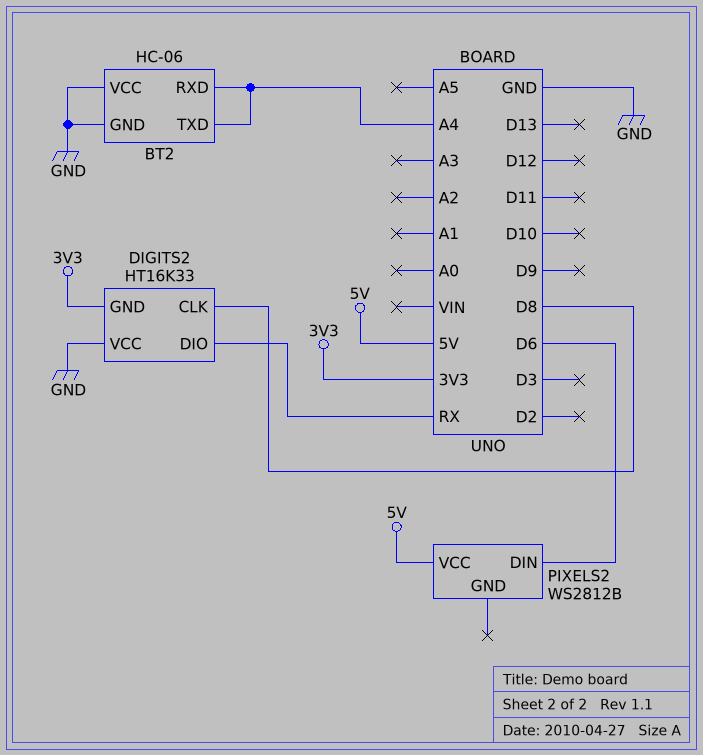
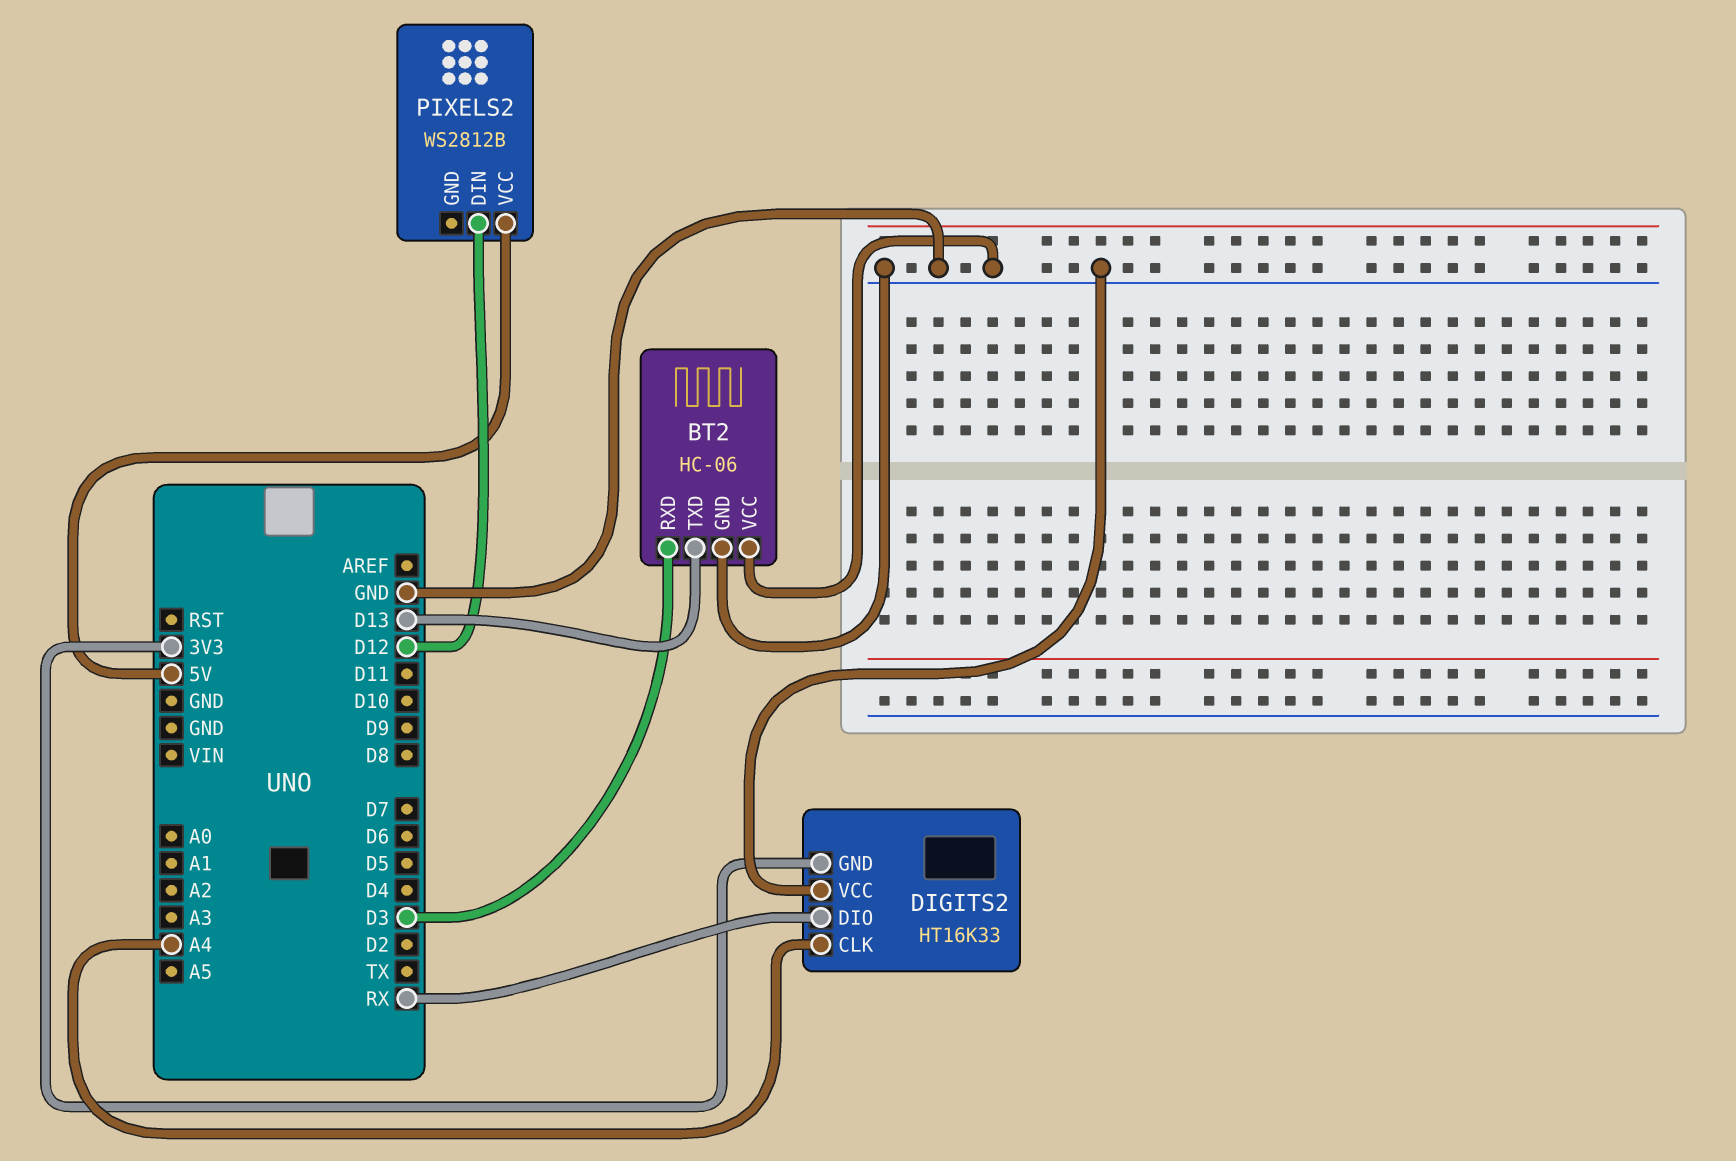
BT2 pin RXD: A4 -> D3
BT2 pin TXD: A4 -> D13
DIGITS2 pin CLK: D8 -> A4
PIXELS2 pin DIN: D6 -> D12

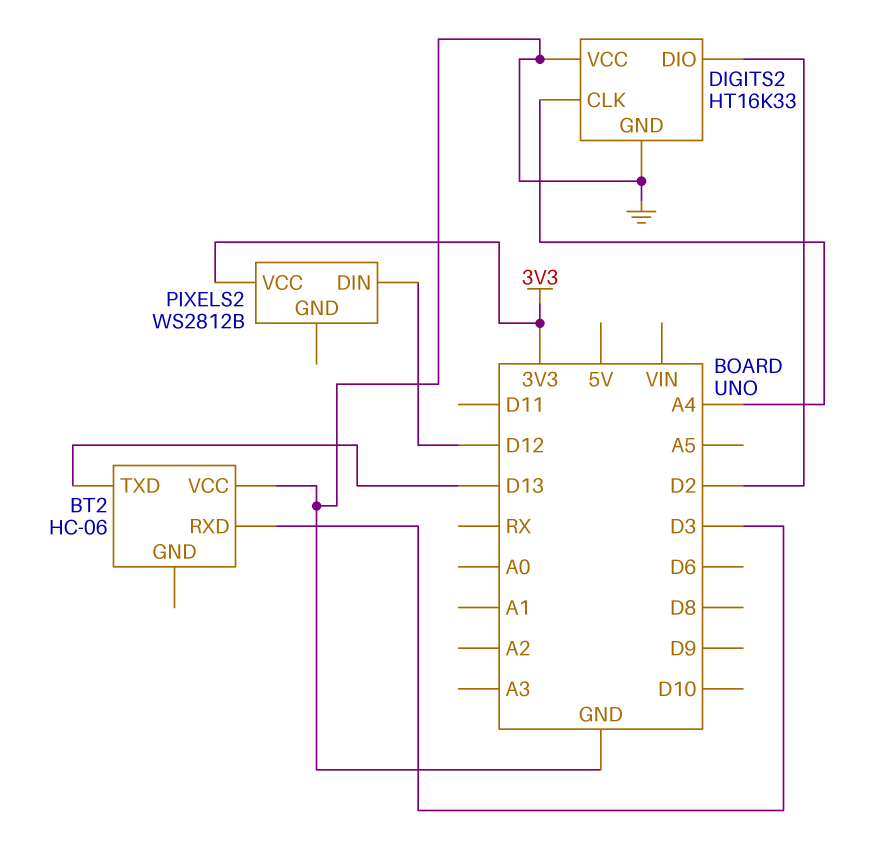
BT2 pin GND: GND -> none
DIGITS2 pin DIO: RX -> D2
DIGITS2 pin GND: 3V3 -> GND
PIXELS2 pin VCC: 5V -> 3V3

